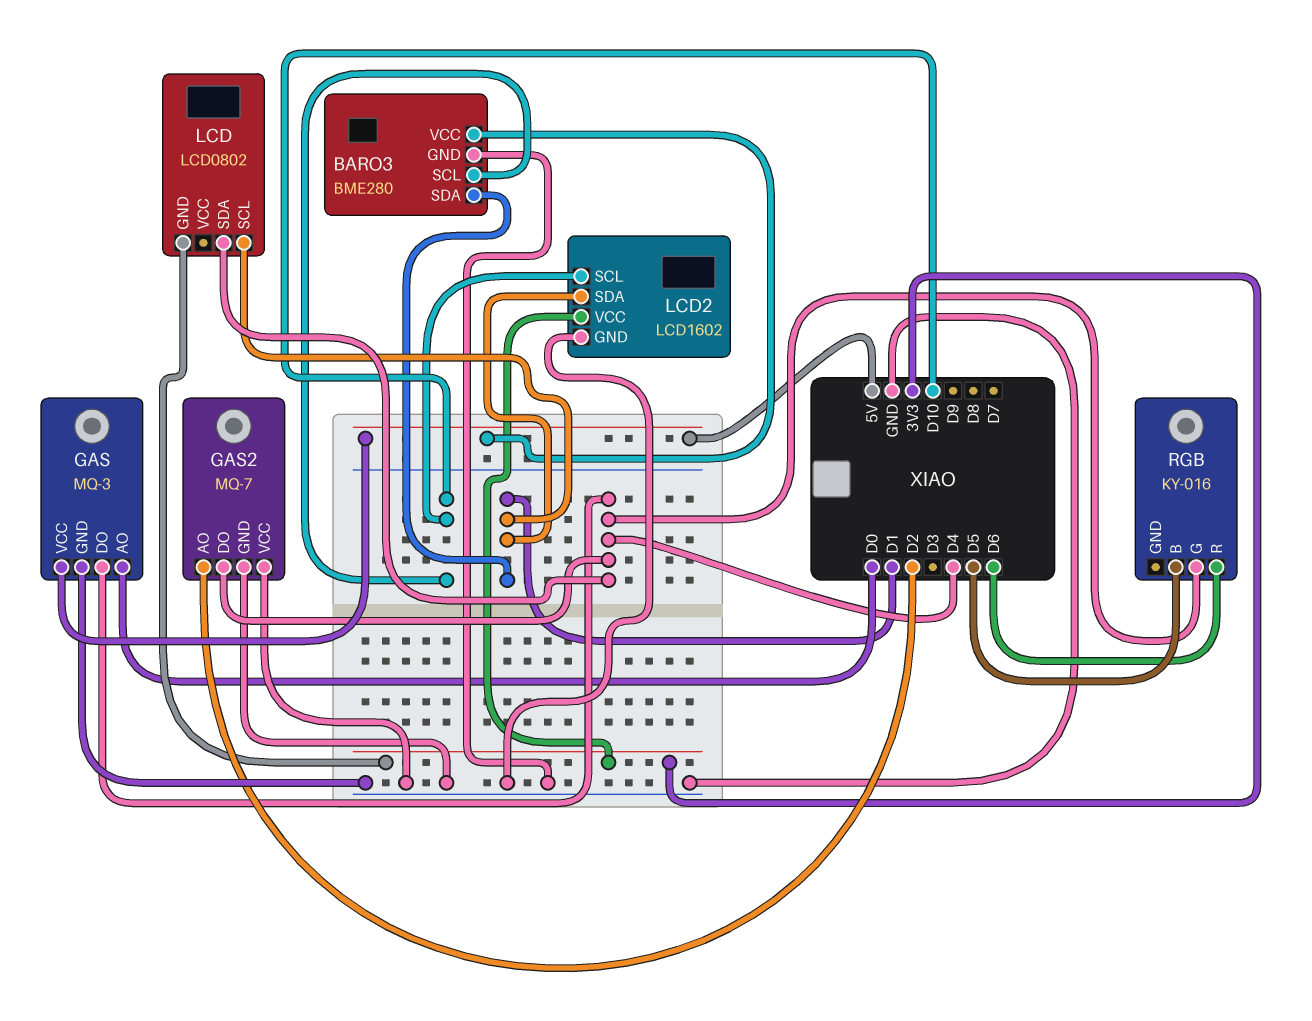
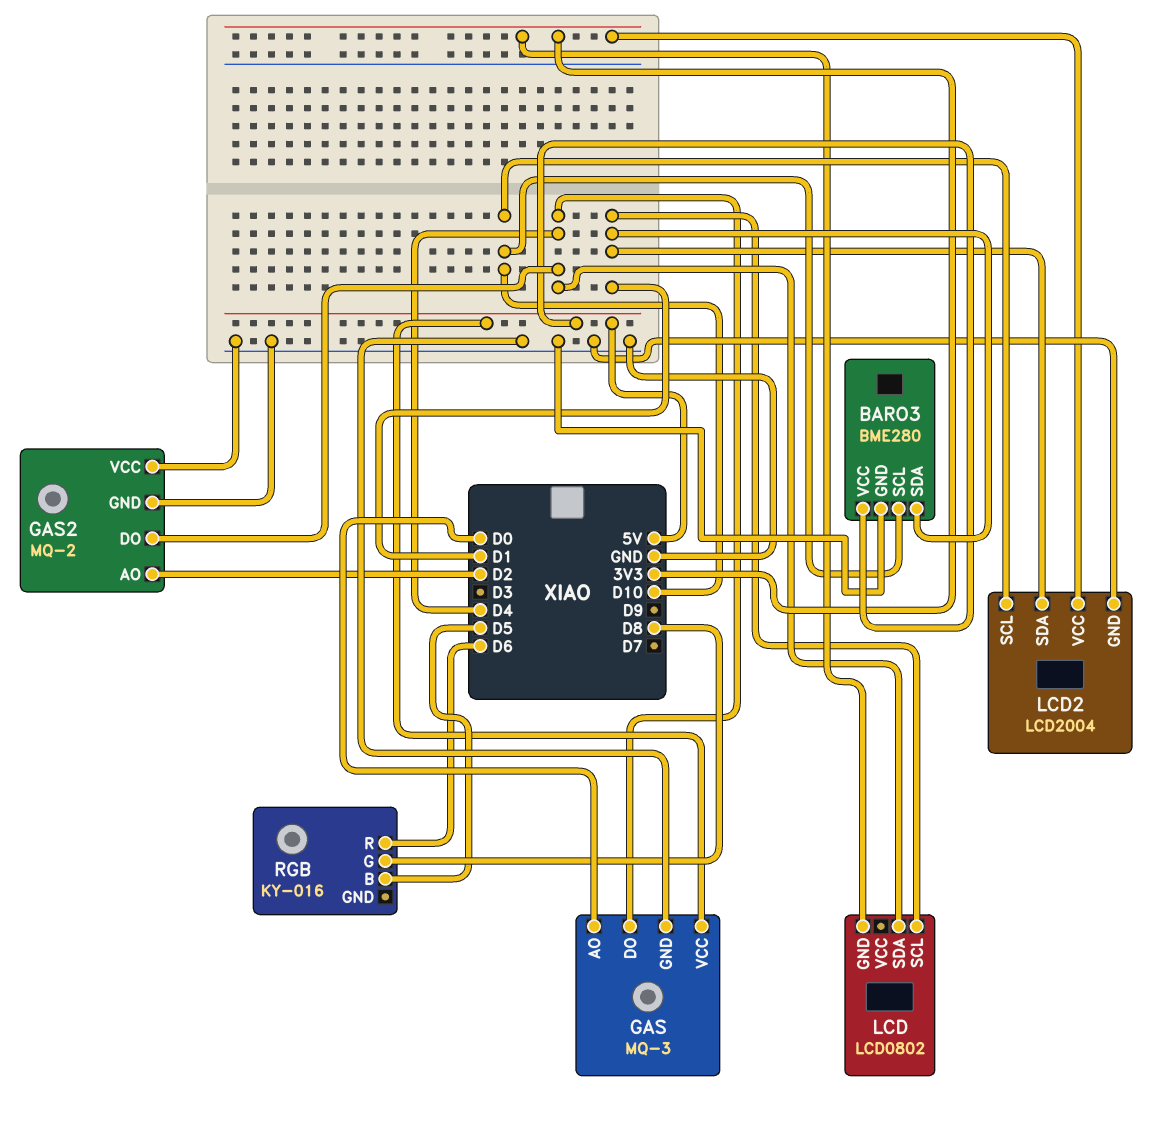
GAS2: MQ-7 -> MQ-2
LCD2: LCD1602 -> LCD2004
RGB pin G: D4 -> D8

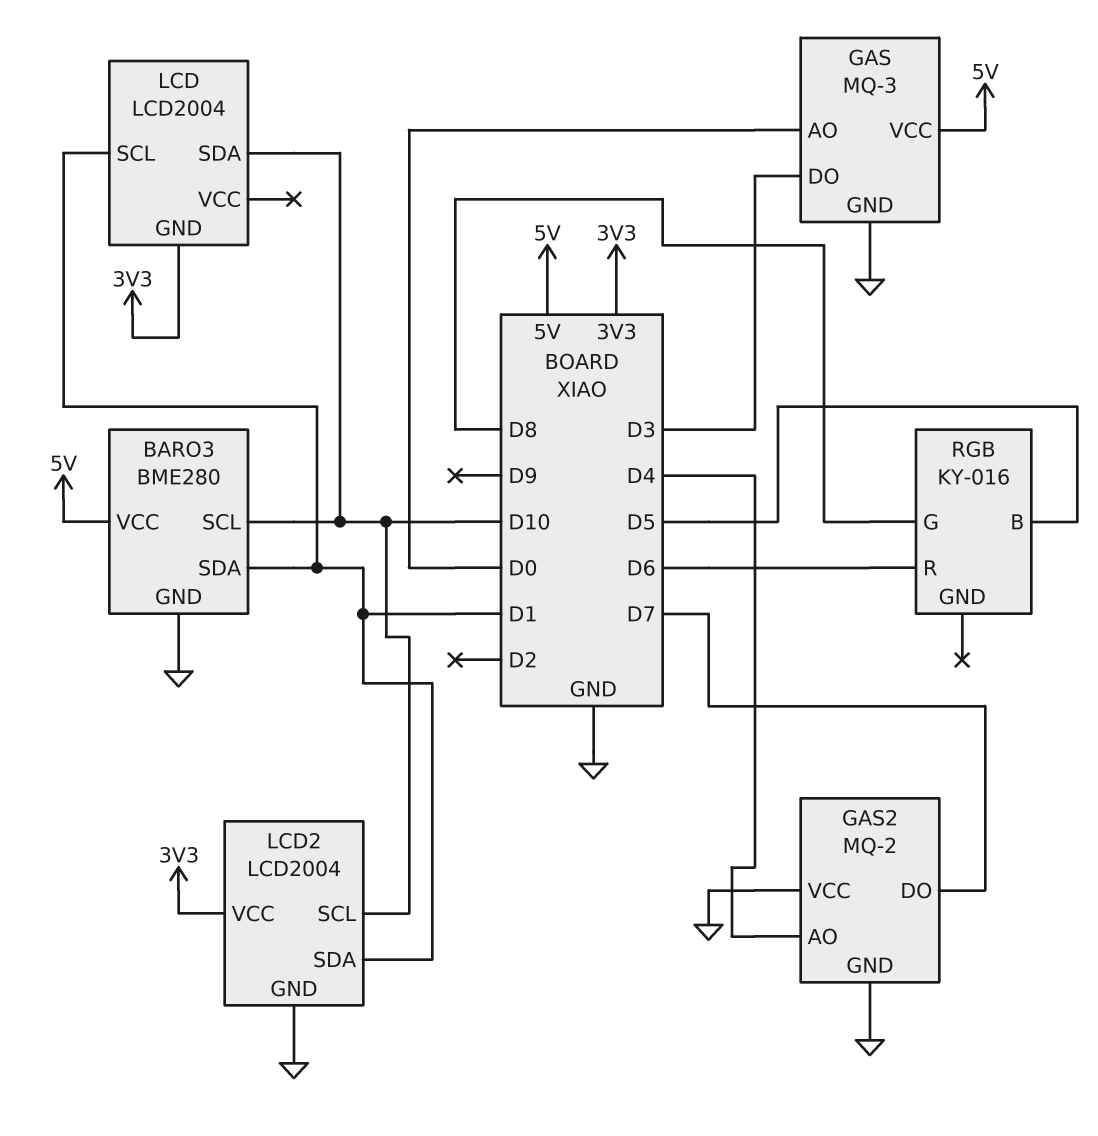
GAS pin DO: D4 -> D3
GAS2 pin AO: D2 -> D4
GAS2 pin DO: D4 -> D7
LCD: LCD0802 -> LCD2004
LCD pin SDA: D4 -> D10

